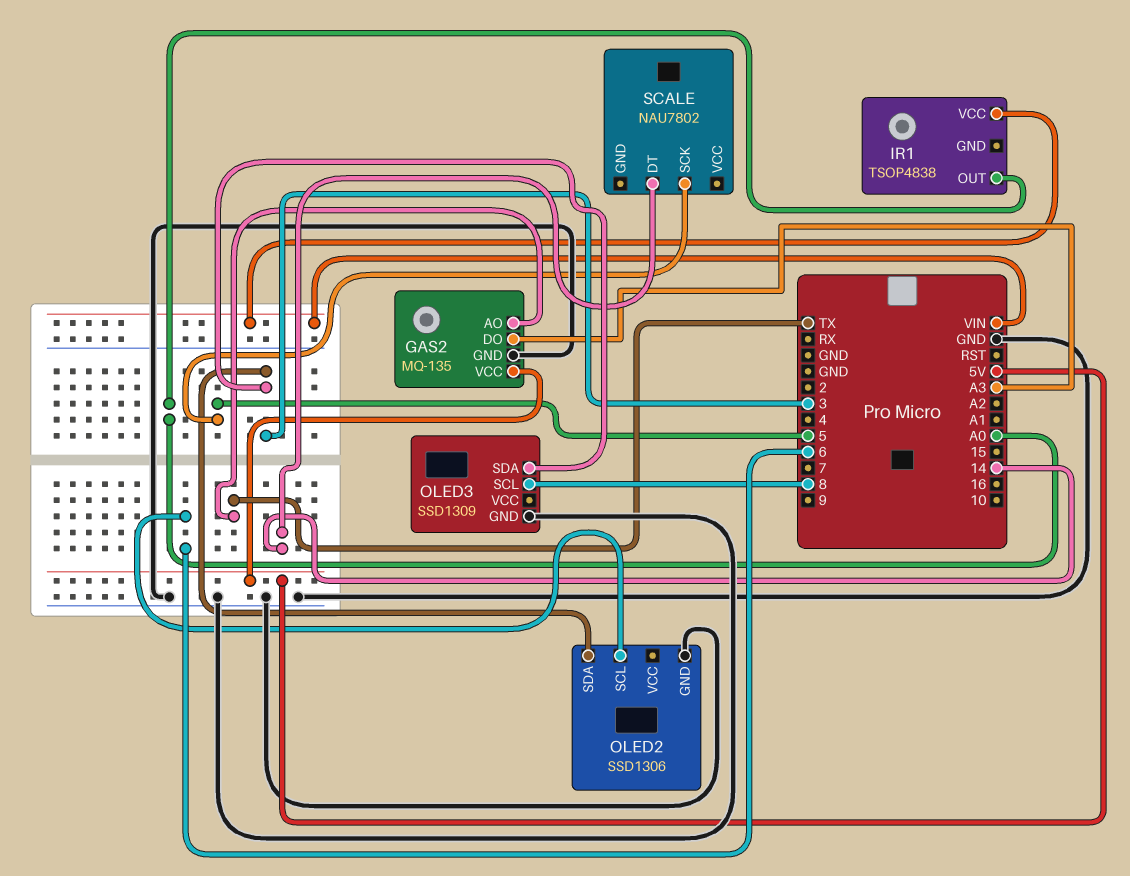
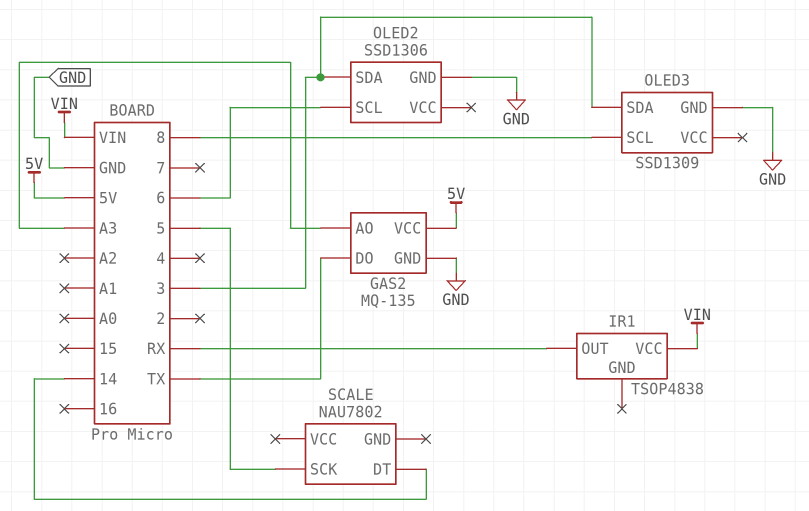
GAS2 pin AO: TX -> A3
GAS2 pin DO: A3 -> TX
IR1 pin OUT: A0 -> RX

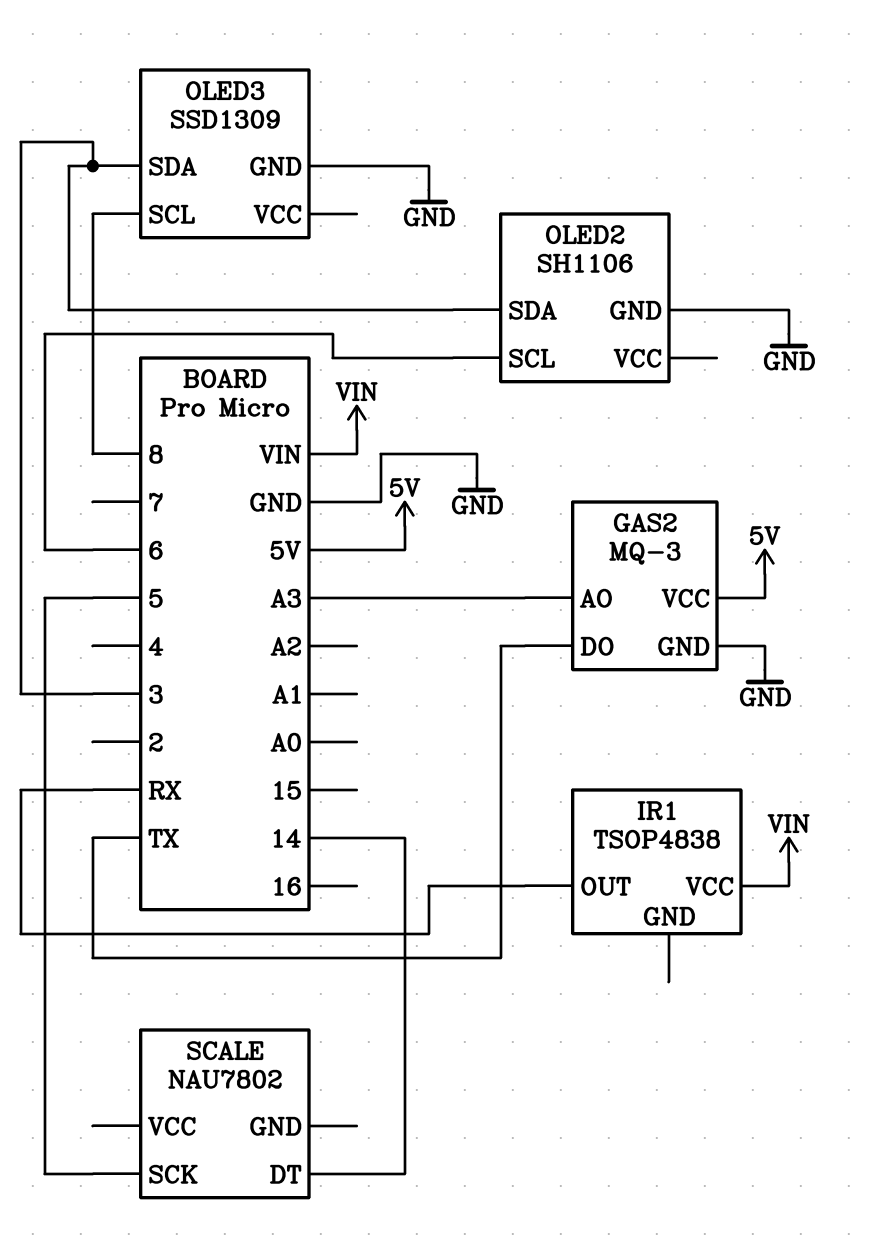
GAS2: MQ-135 -> MQ-3
OLED2: SSD1306 -> SH1106

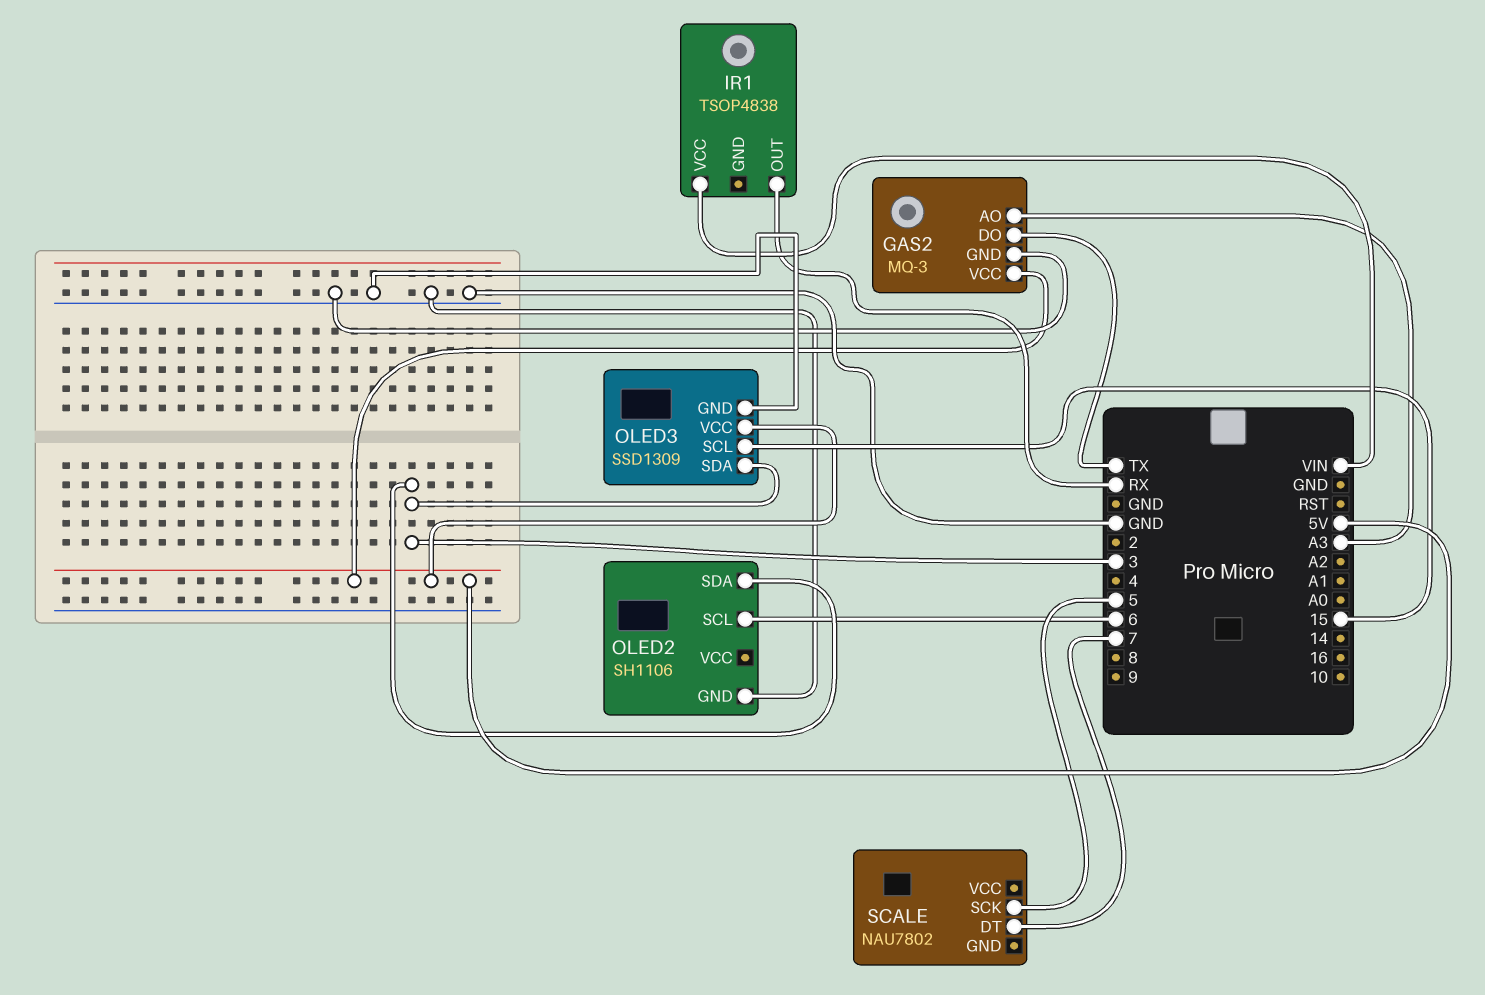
OLED3 pin SCL: 8 -> 15
OLED3 pin VCC: none -> 5V
SCALE pin DT: 14 -> 7

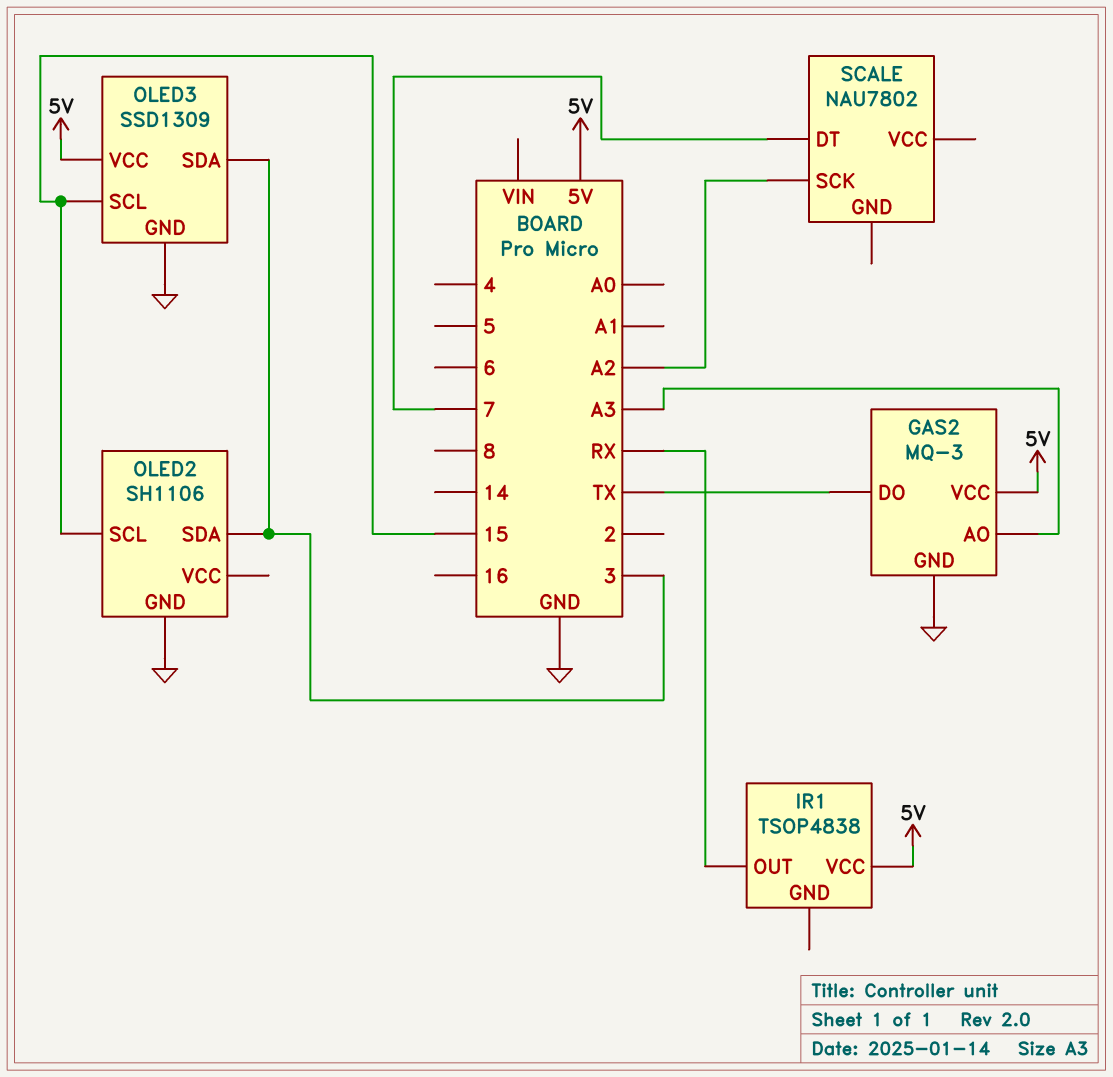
IR1 pin VCC: VIN -> 5V
OLED2 pin SCL: 6 -> 15
SCALE pin SCK: 5 -> A2

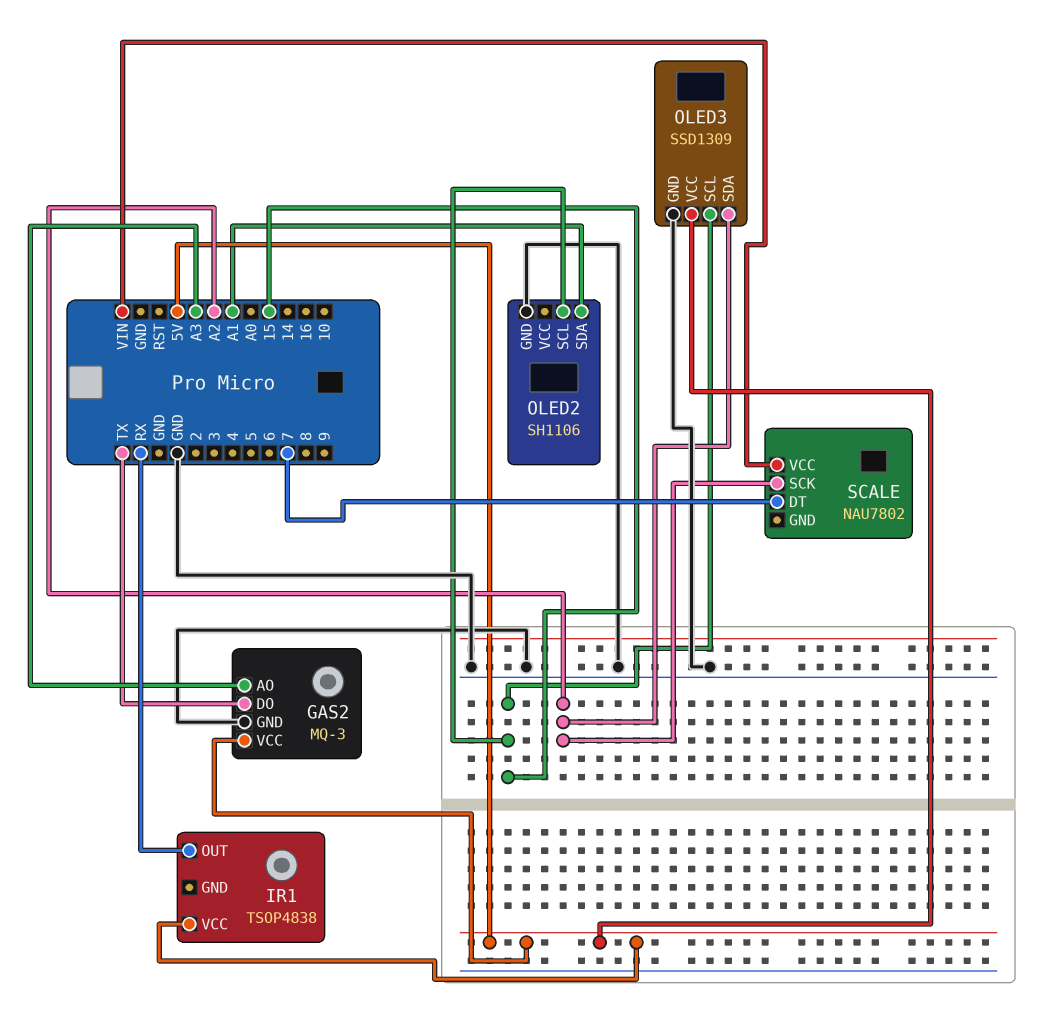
OLED2 pin SDA: 3 -> A1
OLED3 pin SDA: 3 -> A2
SCALE pin VCC: none -> VIN

